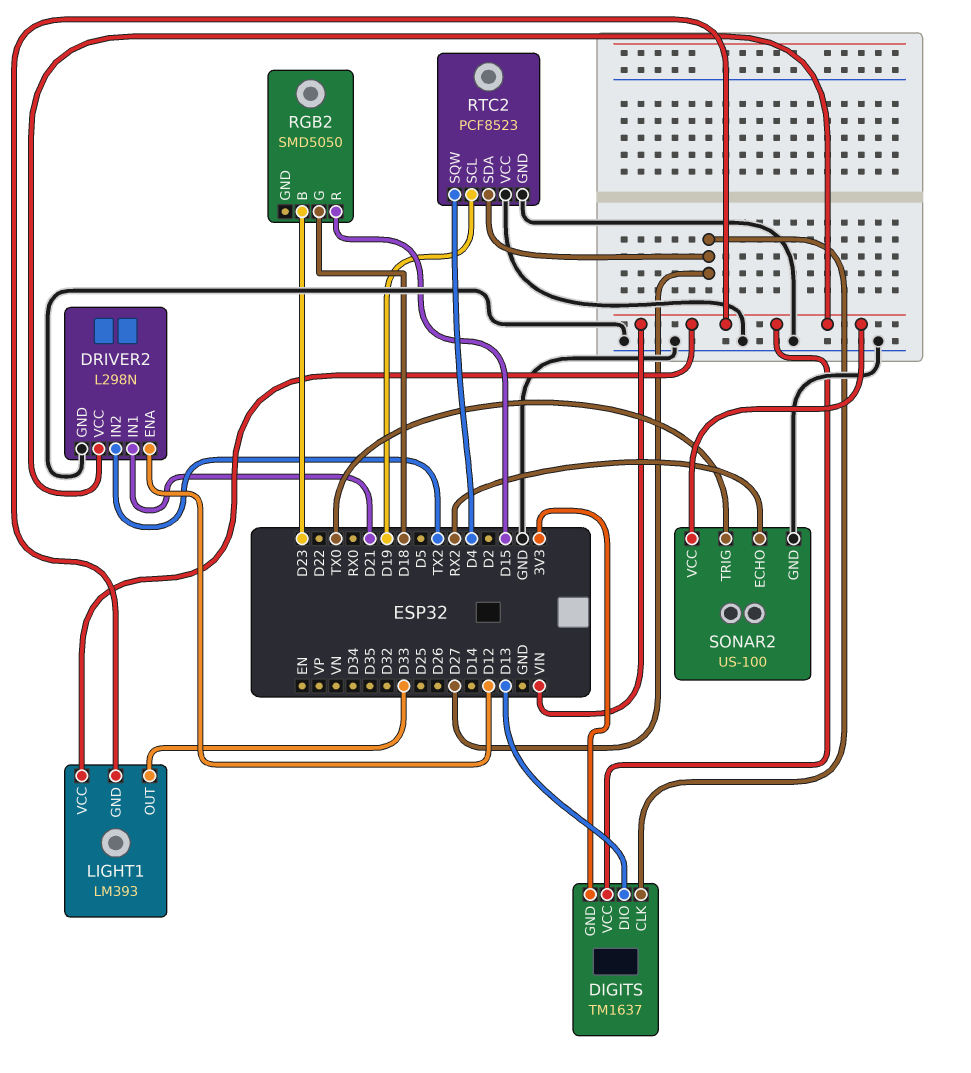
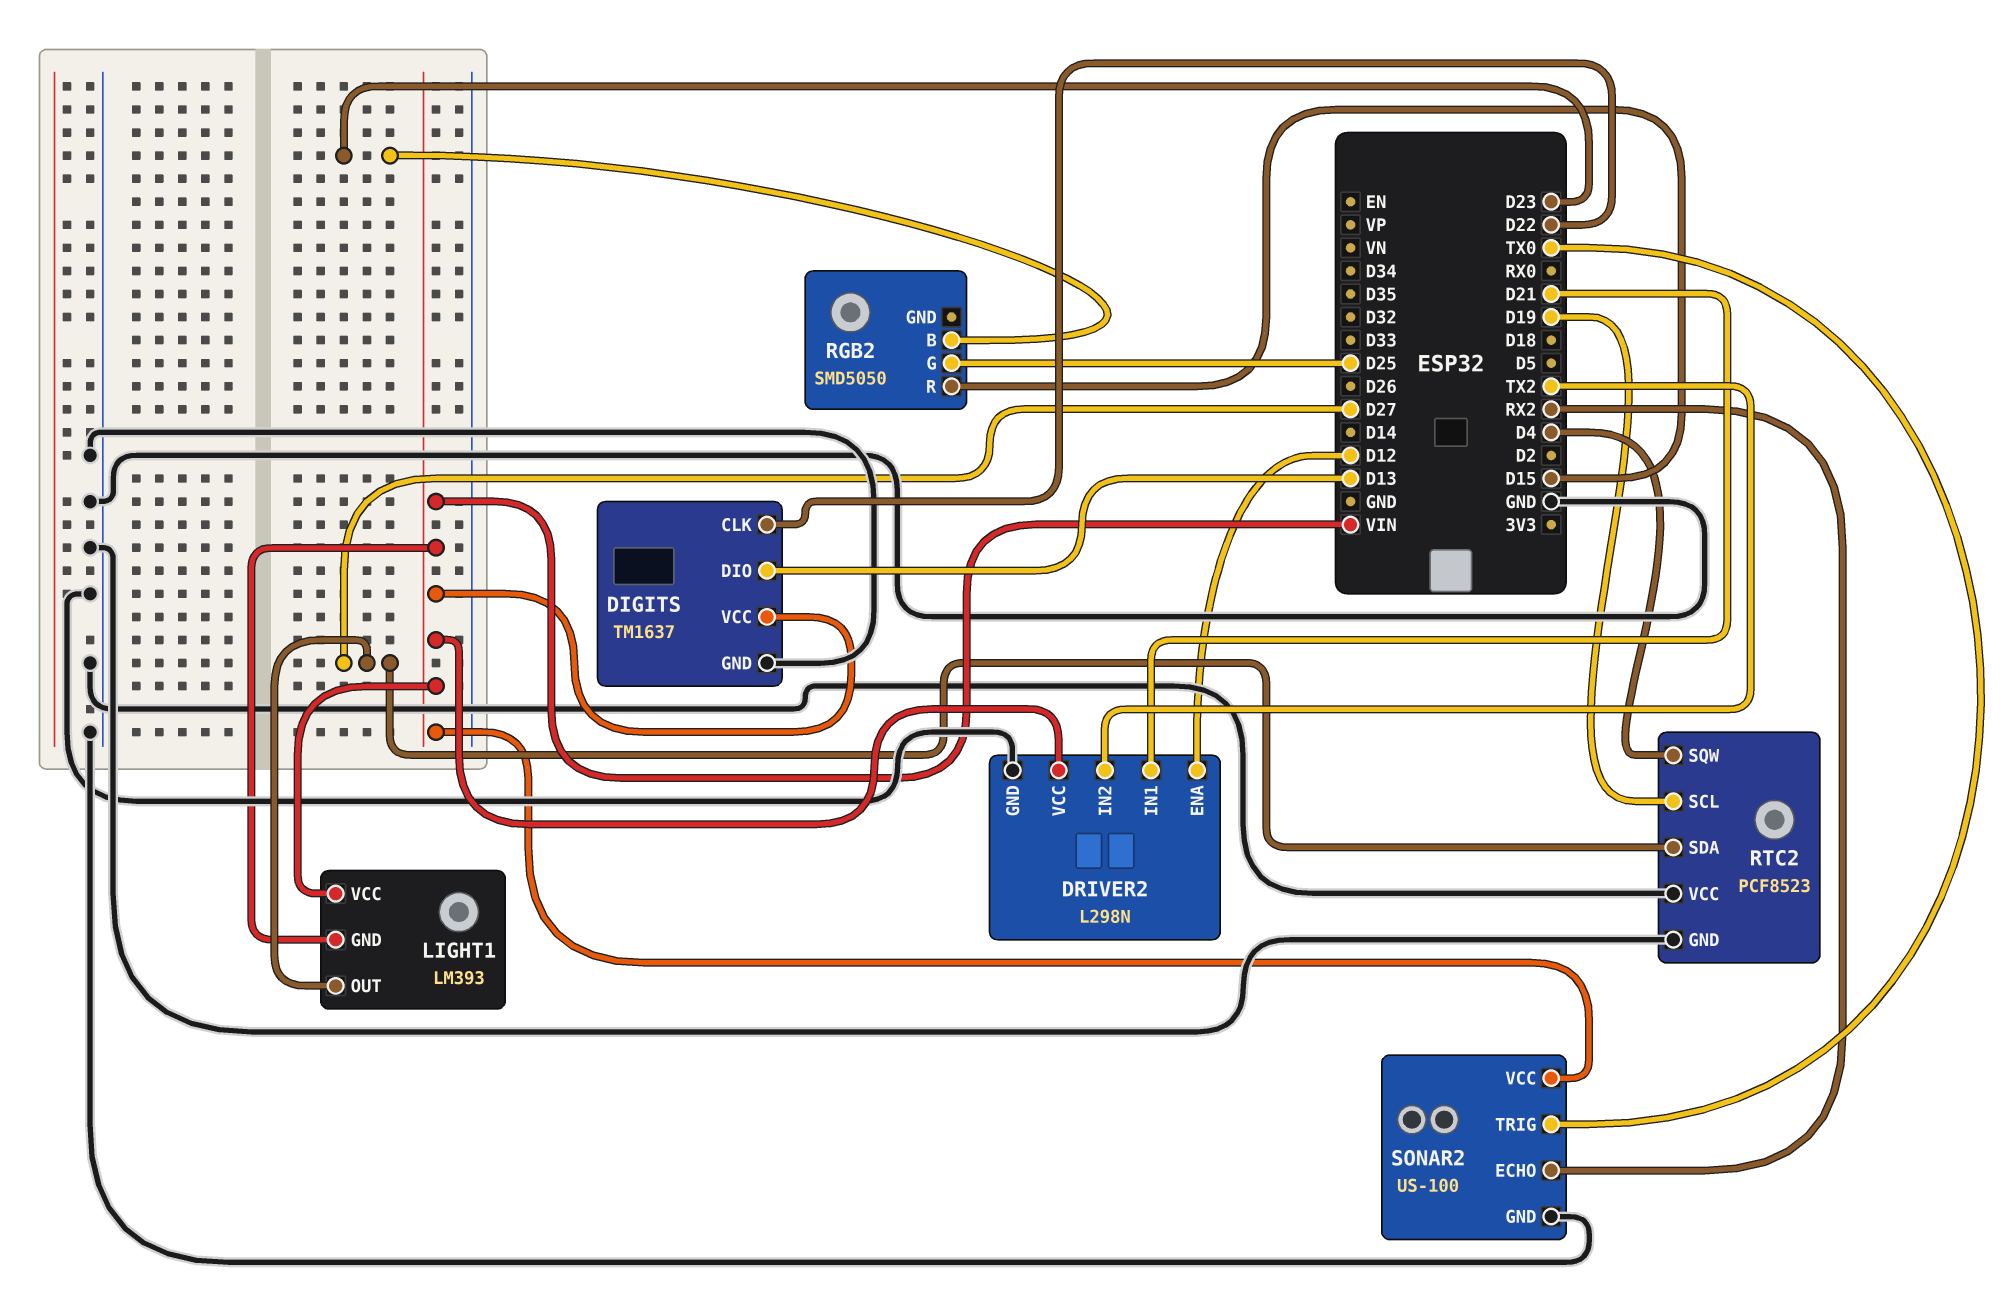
DIGITS pin CLK: D27 -> D22
DIGITS pin GND: 3V3 -> GND
LIGHT1 pin OUT: D33 -> D27
RGB2 pin G: D18 -> D25

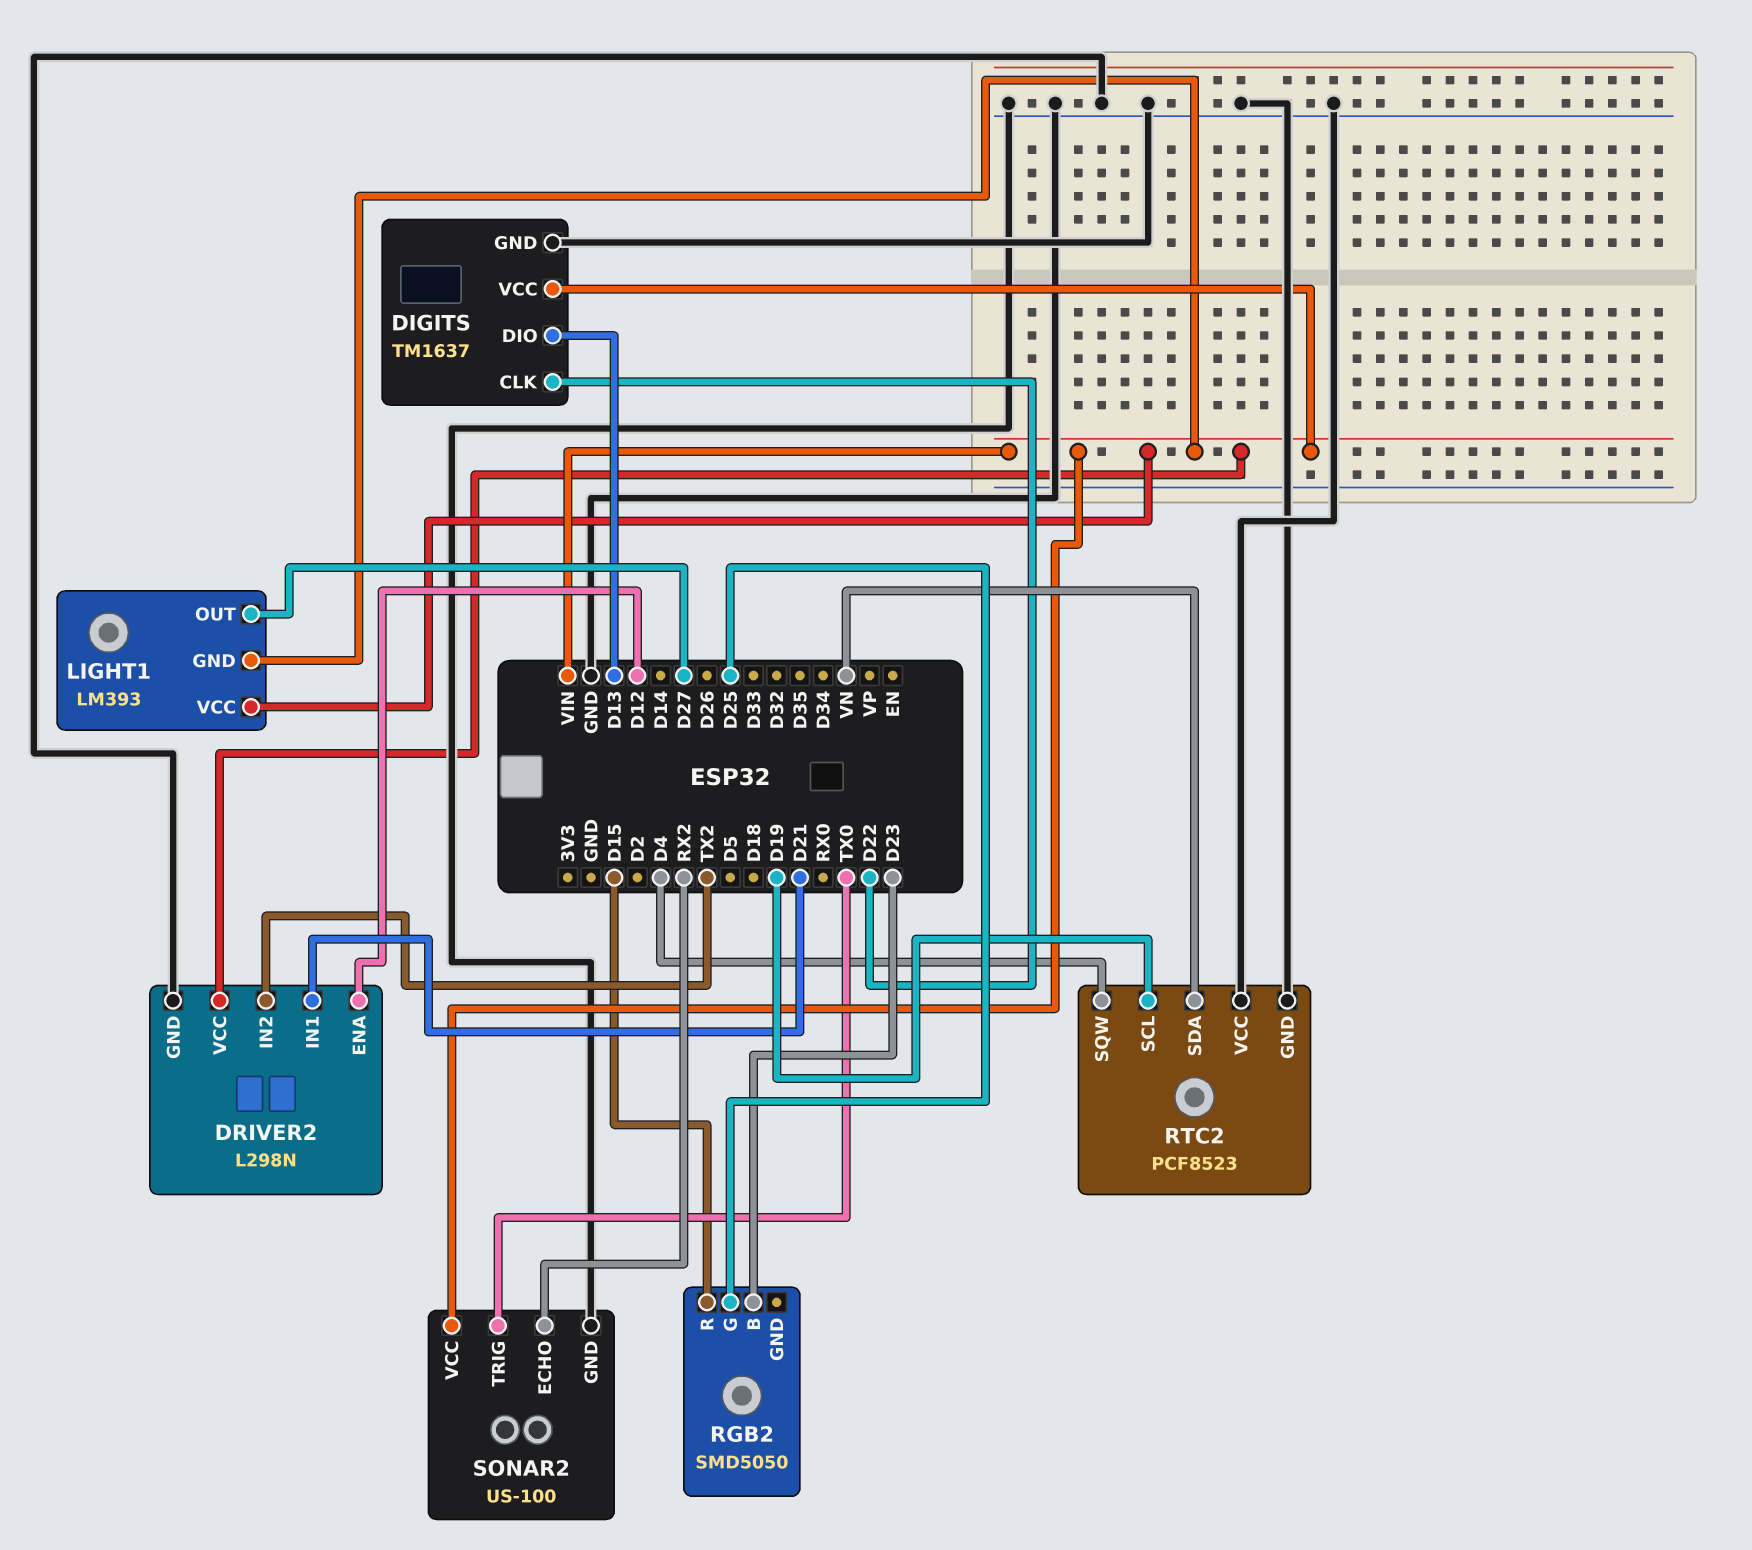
RTC2 pin SDA: D27 -> VN

